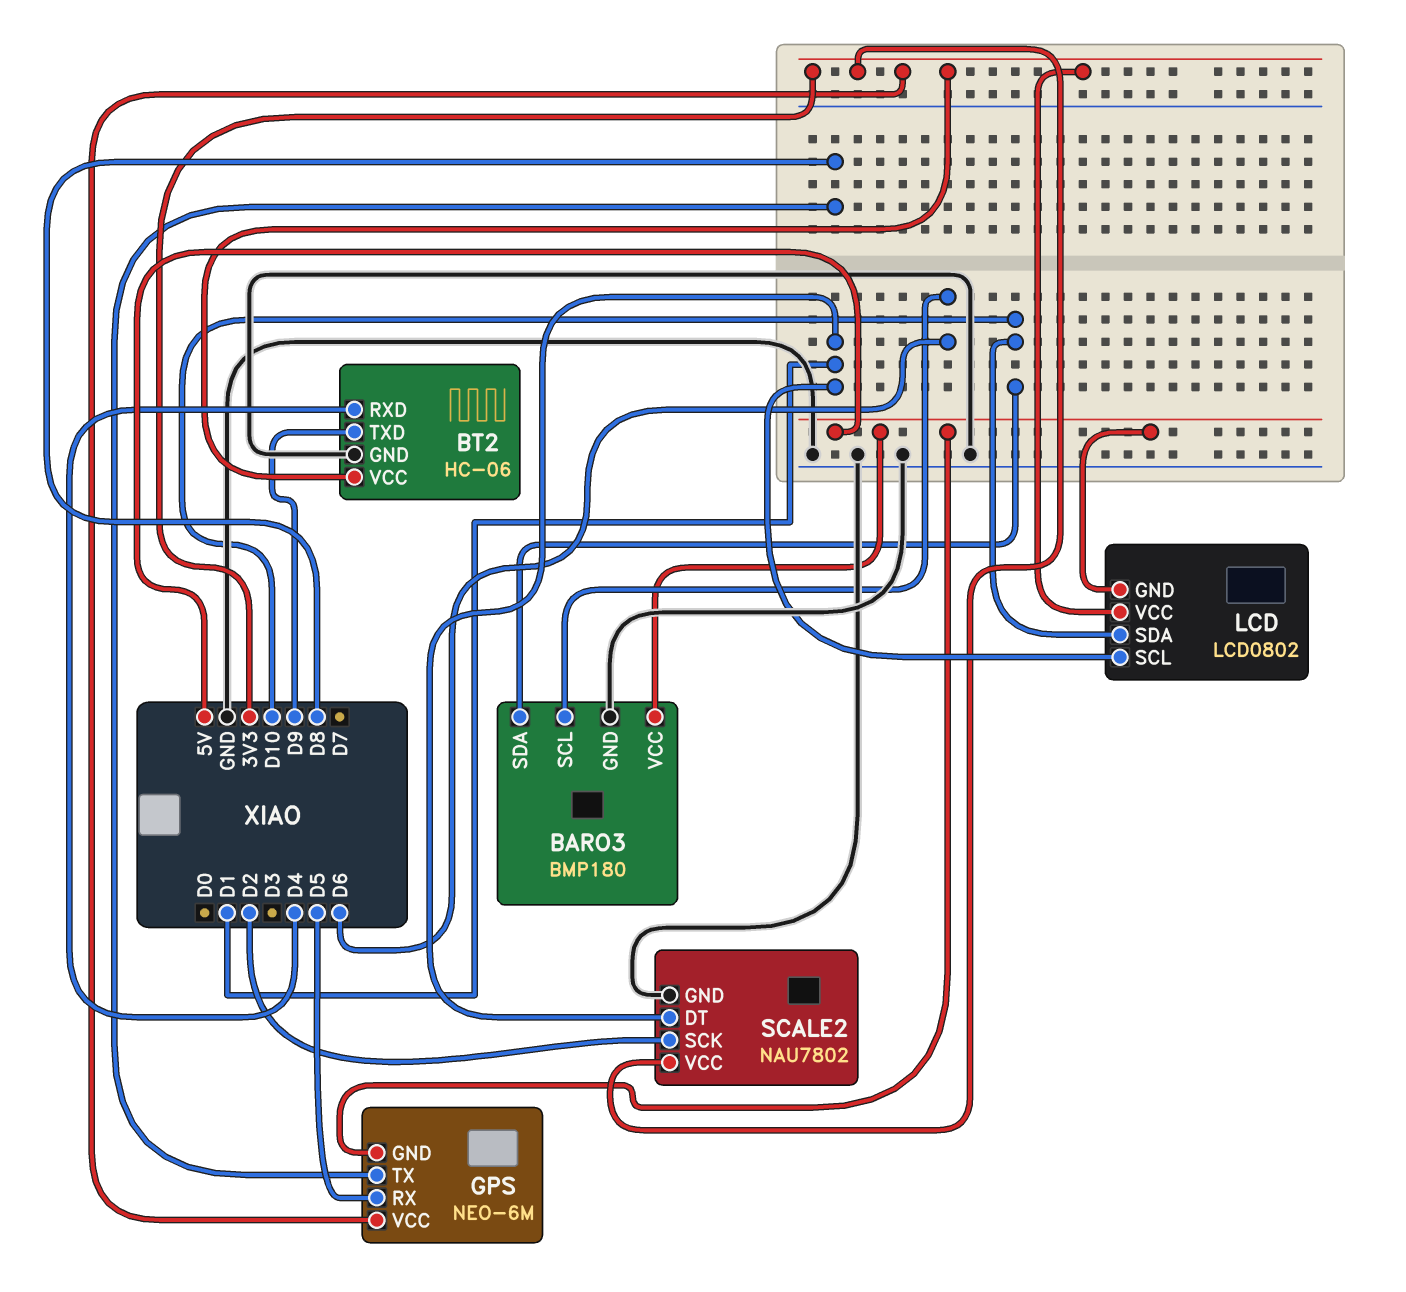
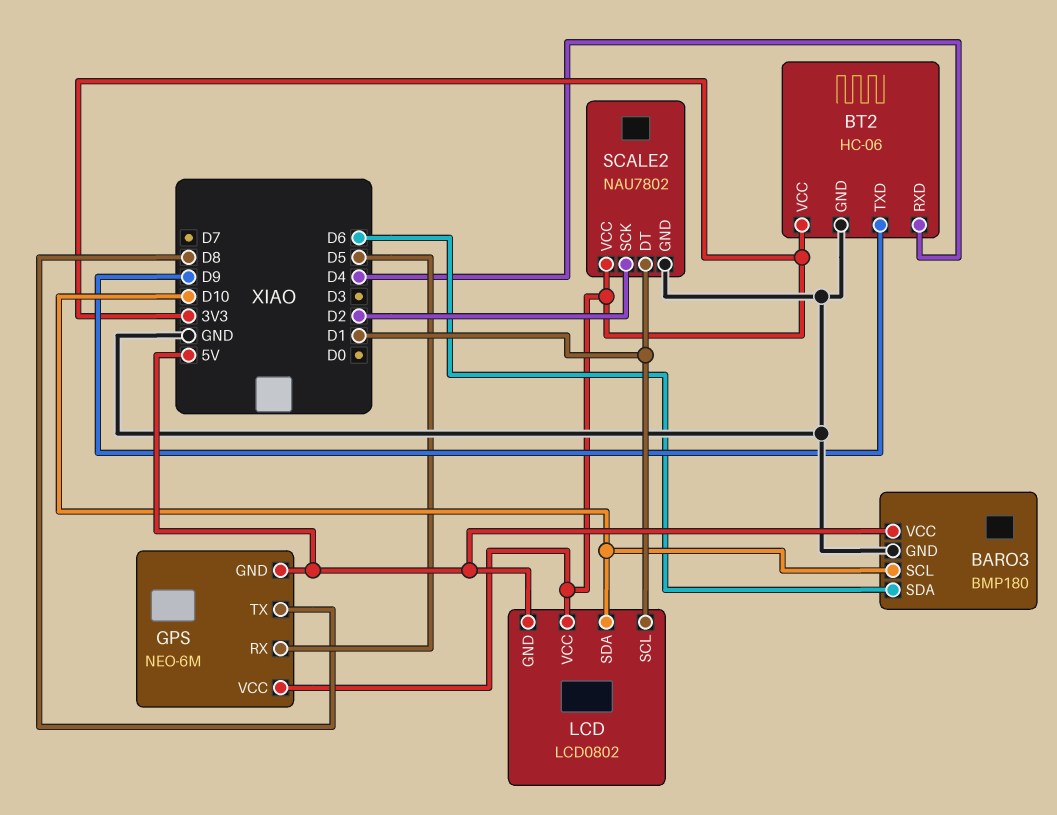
BARO3 pin SCL: D6 -> D10
BARO3 pin SDA: D10 -> D6

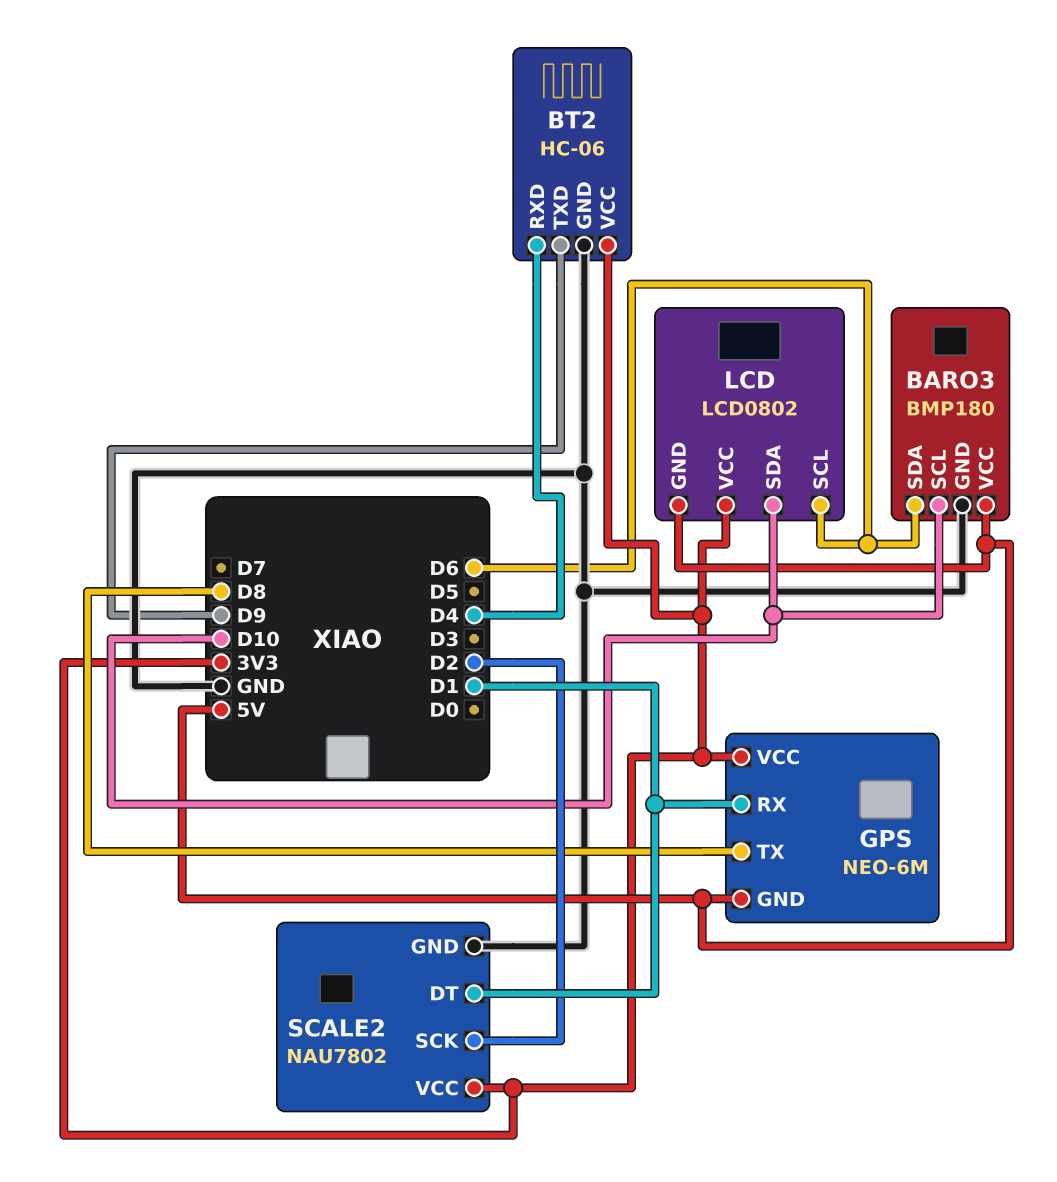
GPS pin RX: D5 -> D1
LCD pin SCL: D1 -> D6

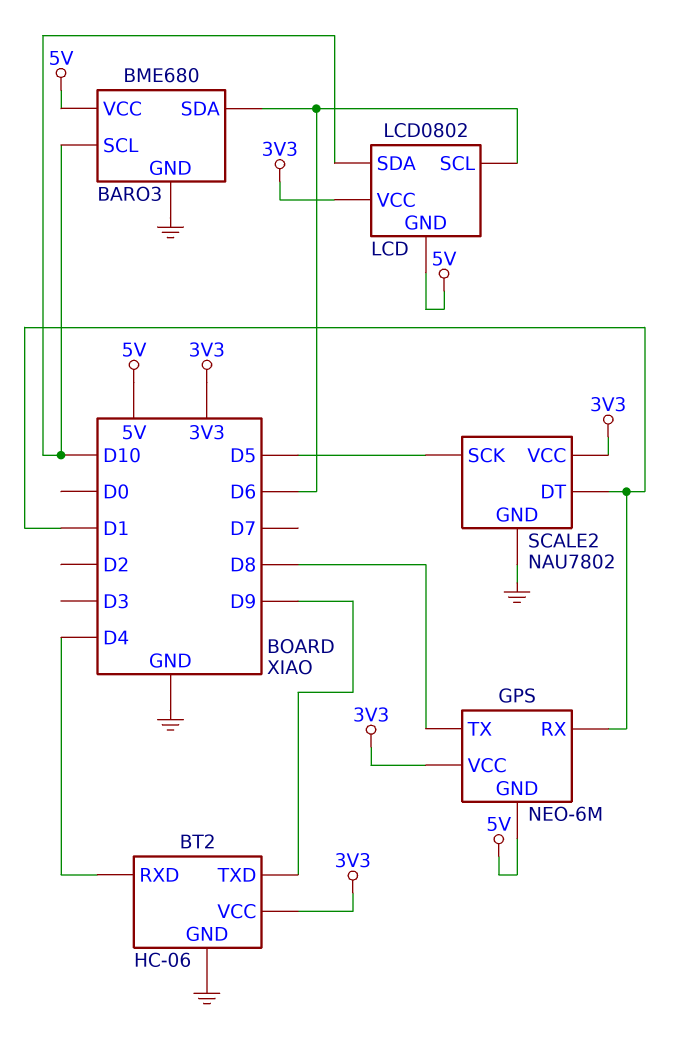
BARO3: BMP180 -> BME680
SCALE2 pin SCK: D2 -> D5

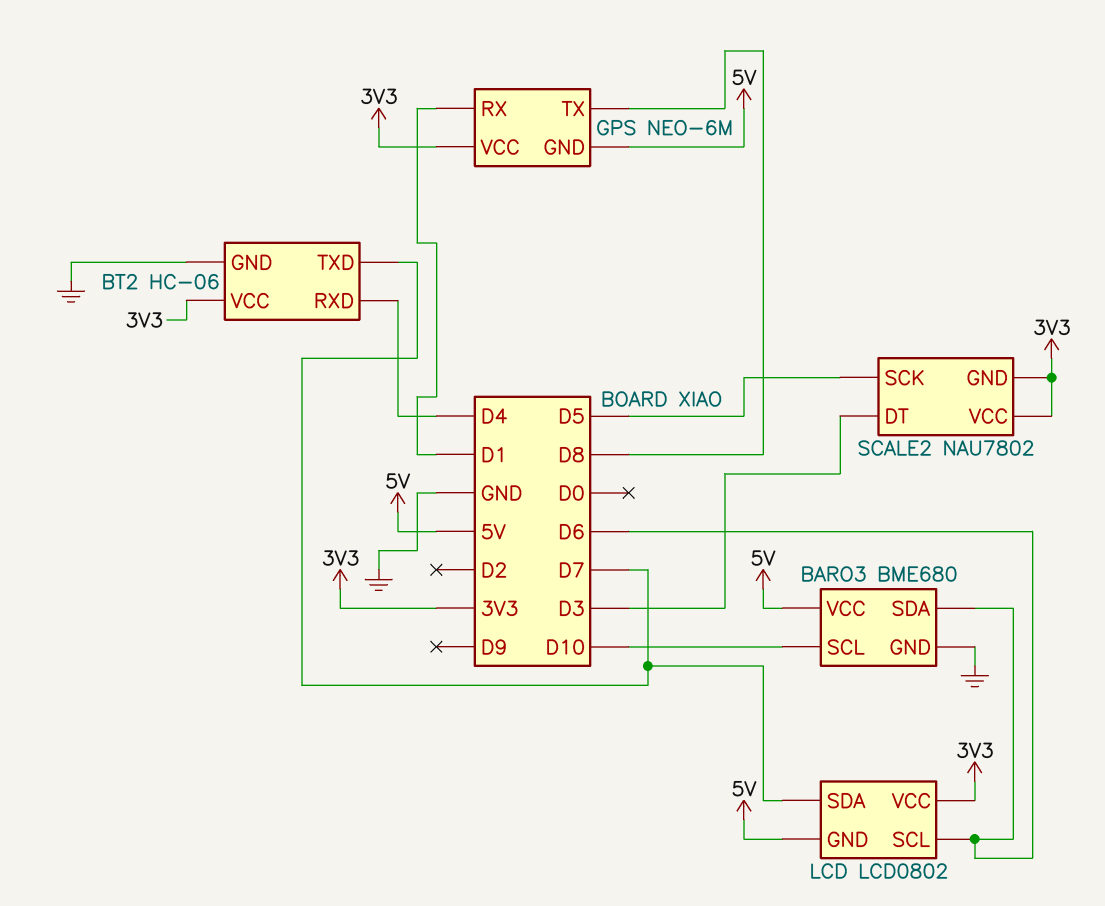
BT2 pin TXD: D9 -> D7
LCD pin SDA: D10 -> D7
SCALE2 pin DT: D1 -> D3
SCALE2 pin GND: GND -> 3V3

